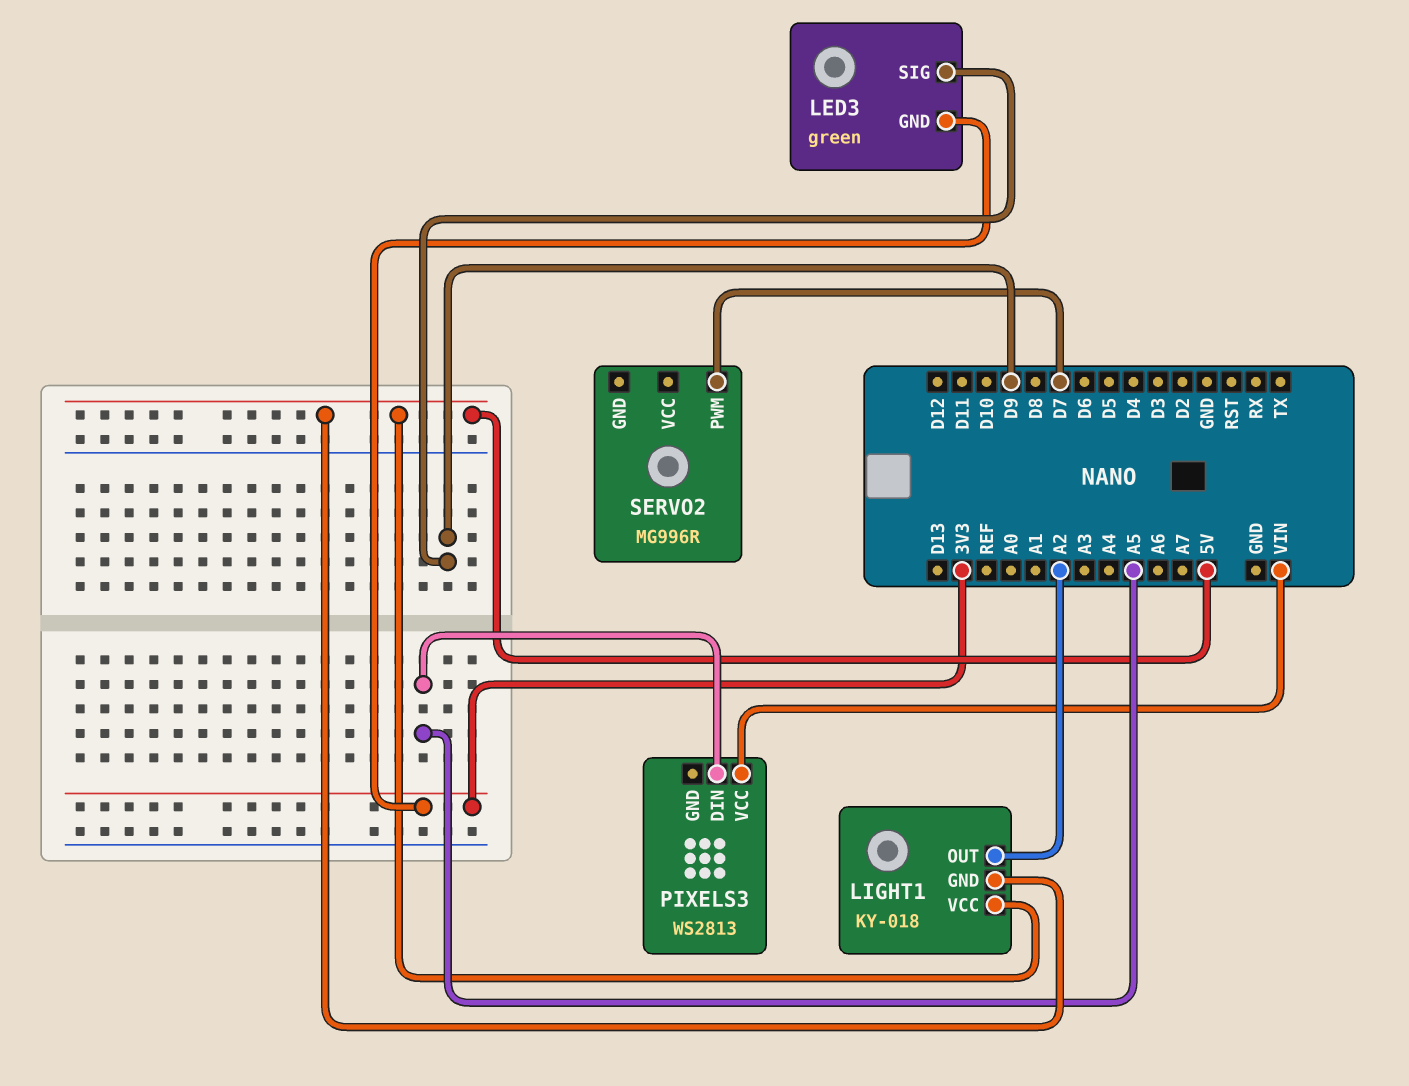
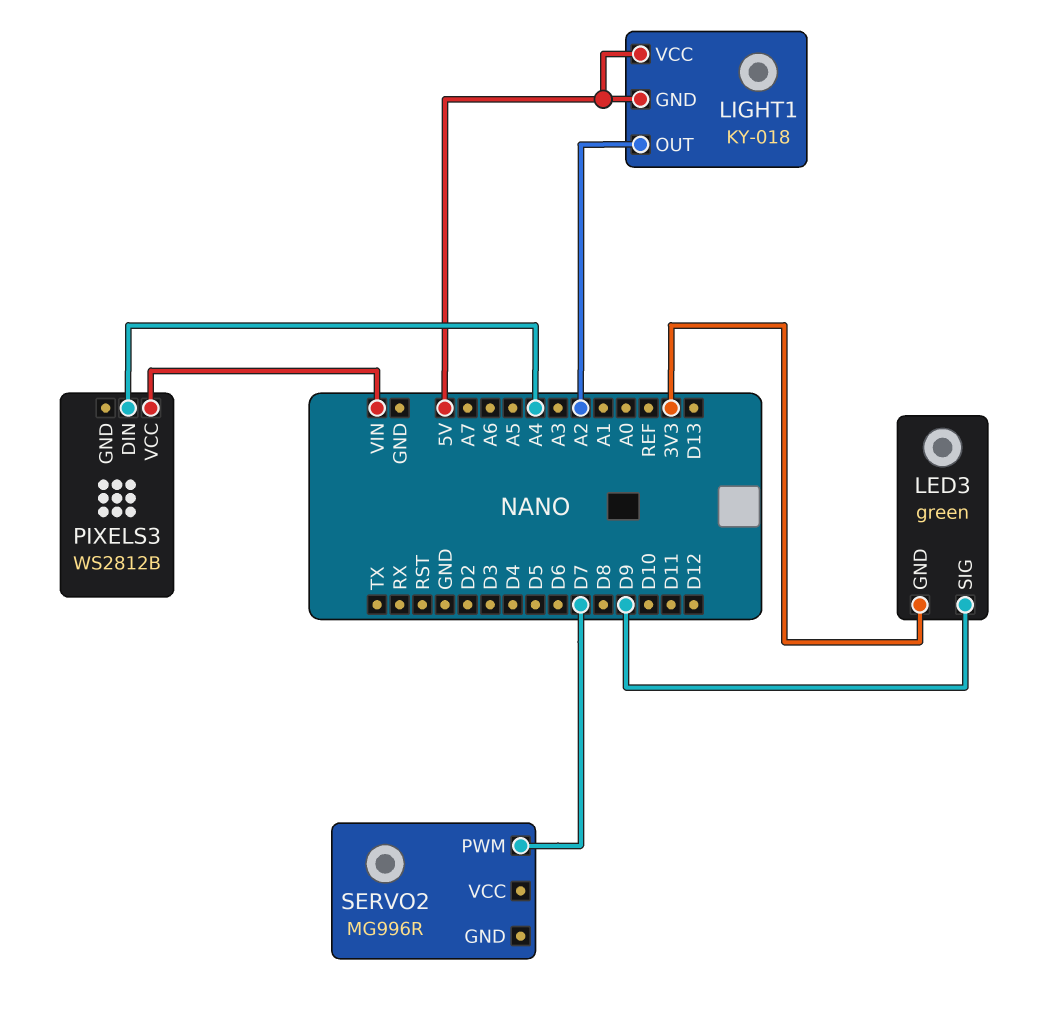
PIXELS3: WS2813 -> WS2812B
PIXELS3 pin DIN: A5 -> A4

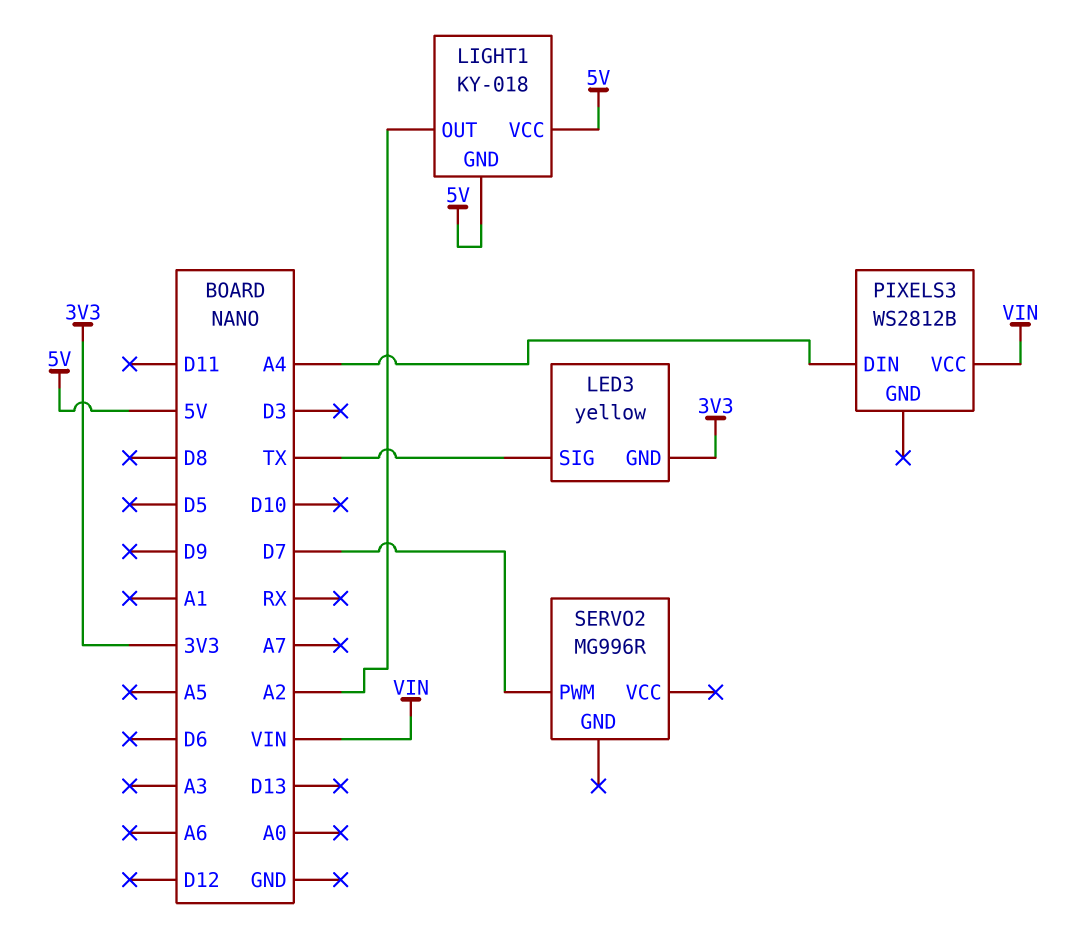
LED3: green -> yellow
LED3 pin SIG: D9 -> TX

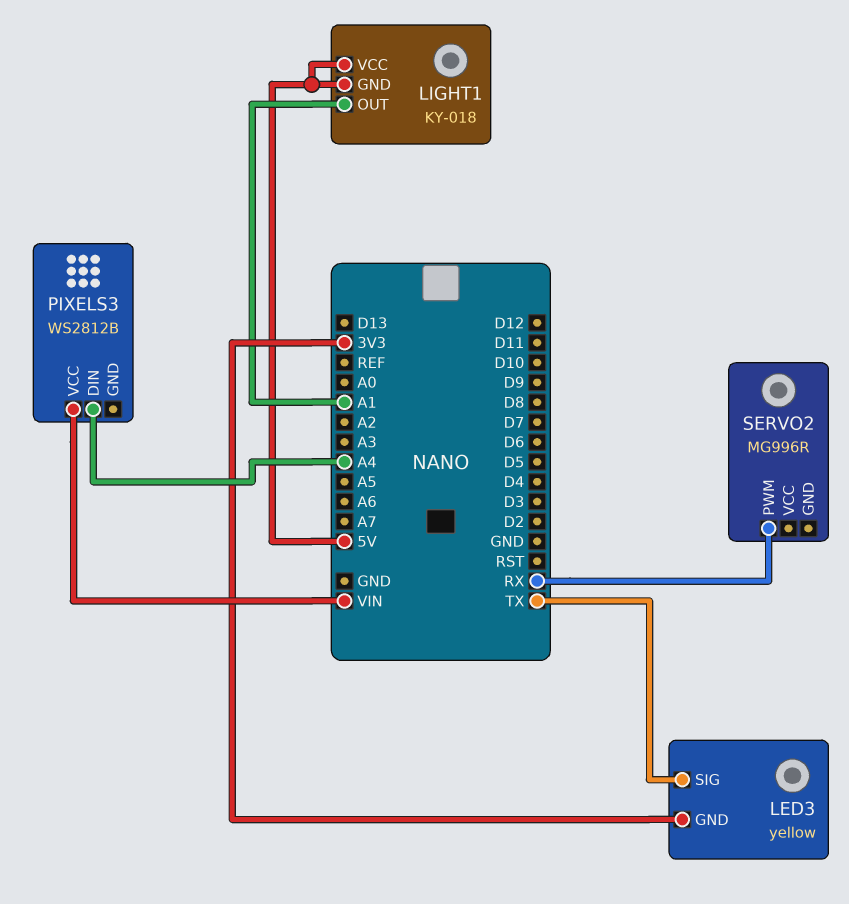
LIGHT1 pin OUT: A2 -> A1
SERVO2 pin PWM: D7 -> RX

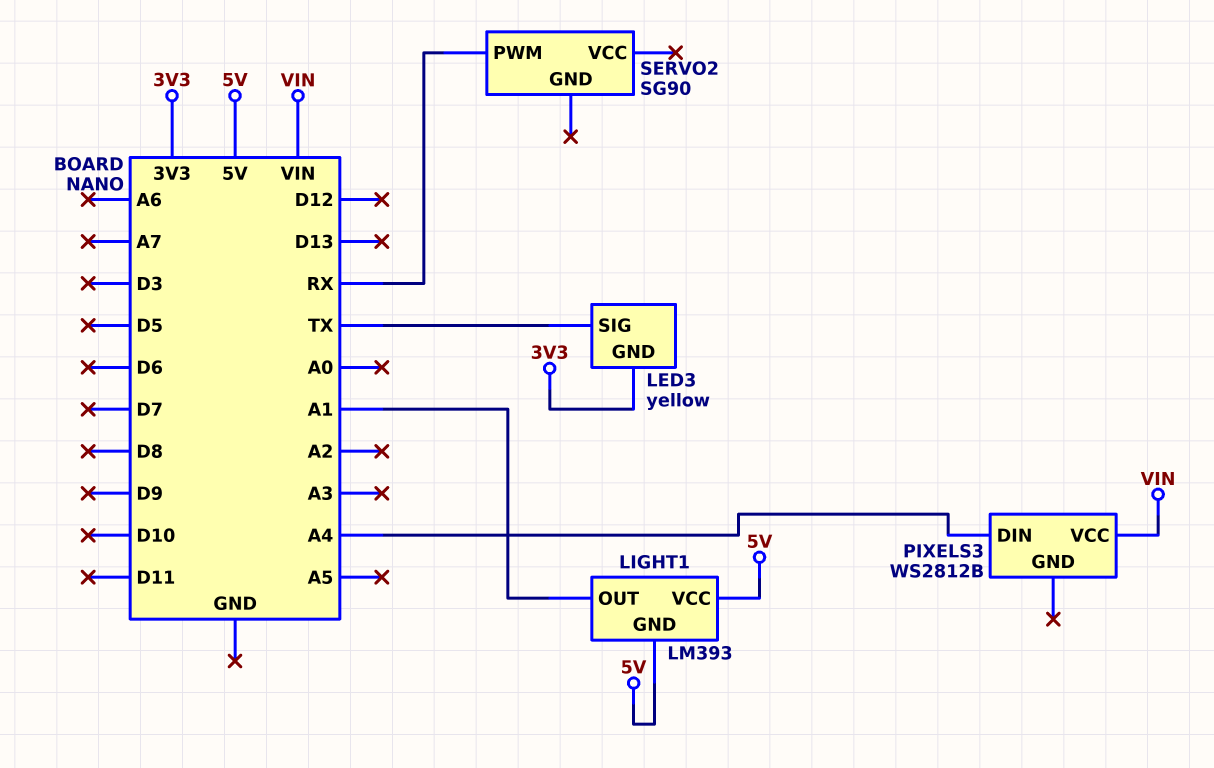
LIGHT1: KY-018 -> LM393
SERVO2: MG996R -> SG90

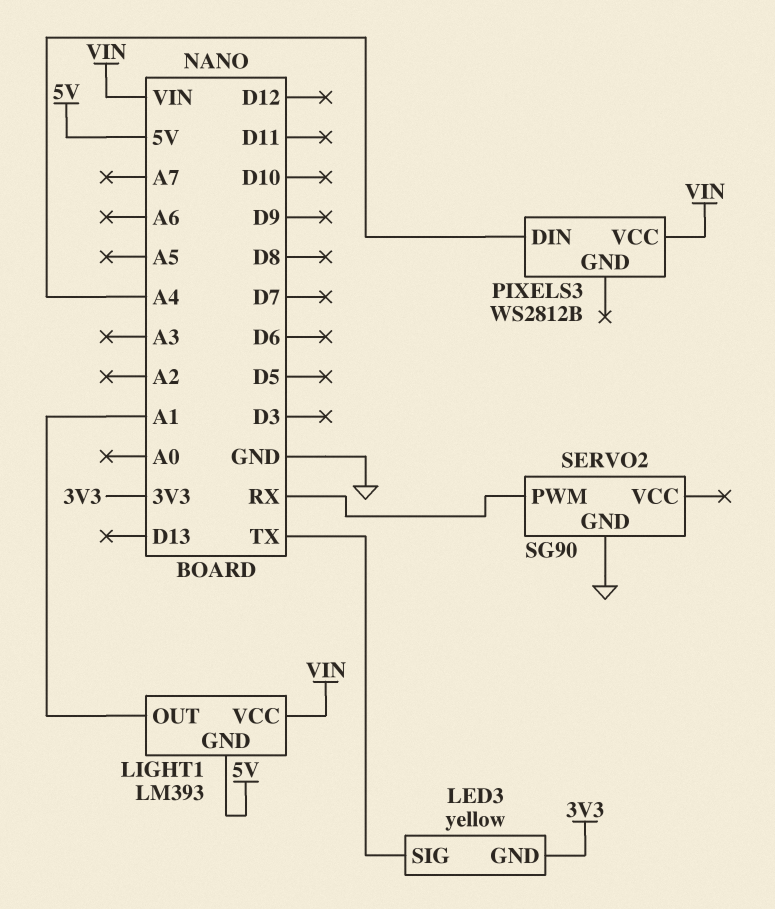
LIGHT1 pin VCC: 5V -> VIN
SERVO2 pin GND: none -> GND

